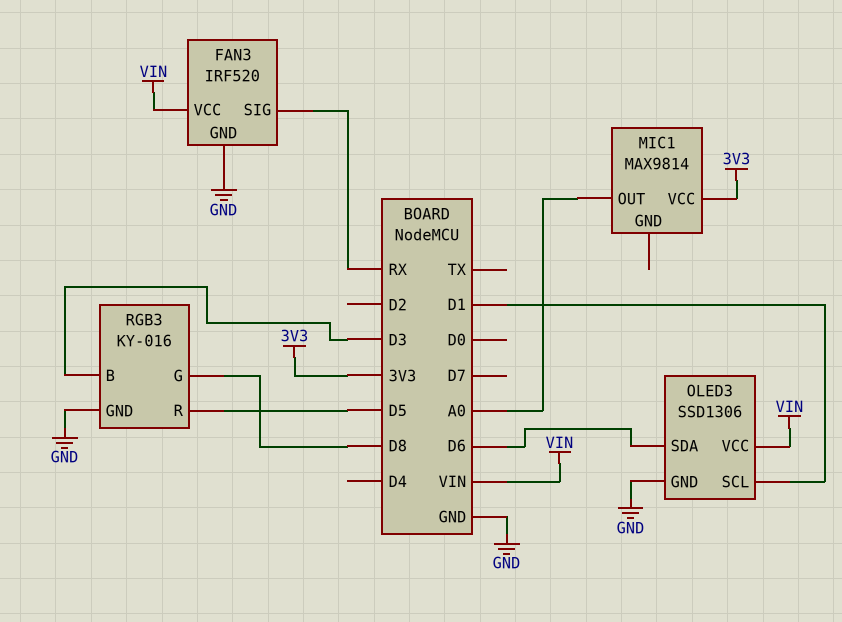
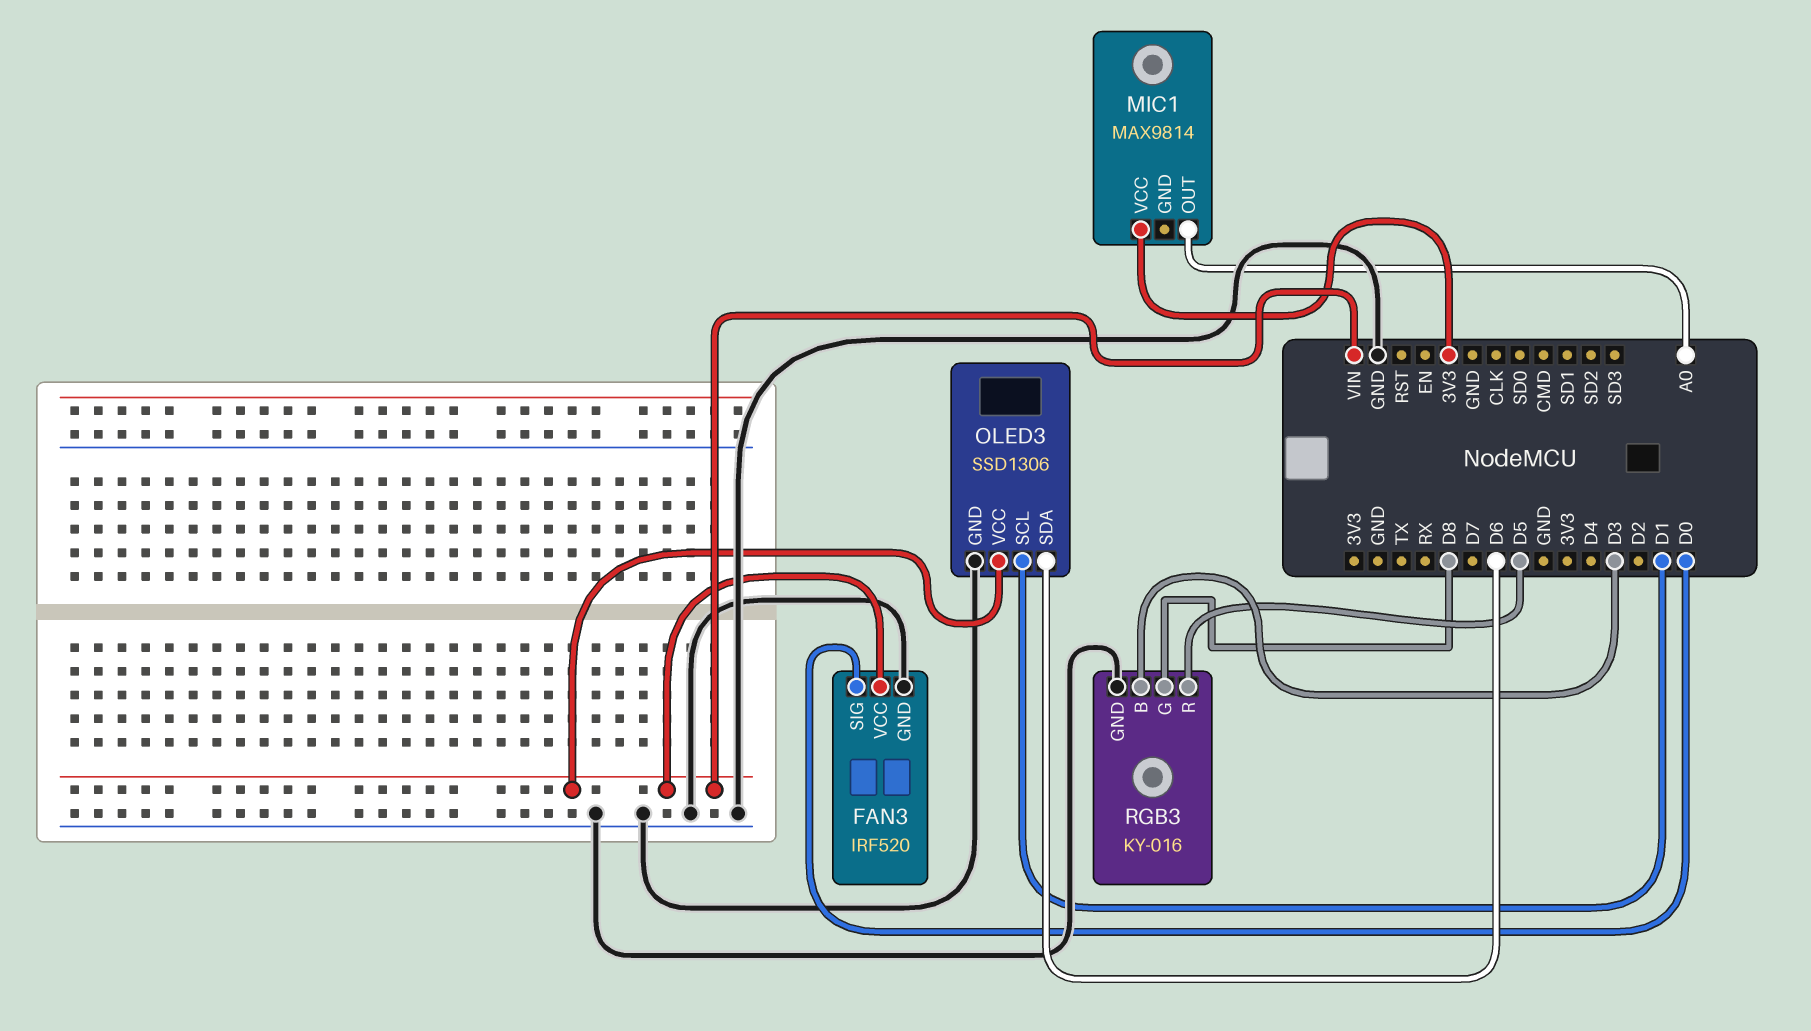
FAN3 pin SIG: RX -> D0

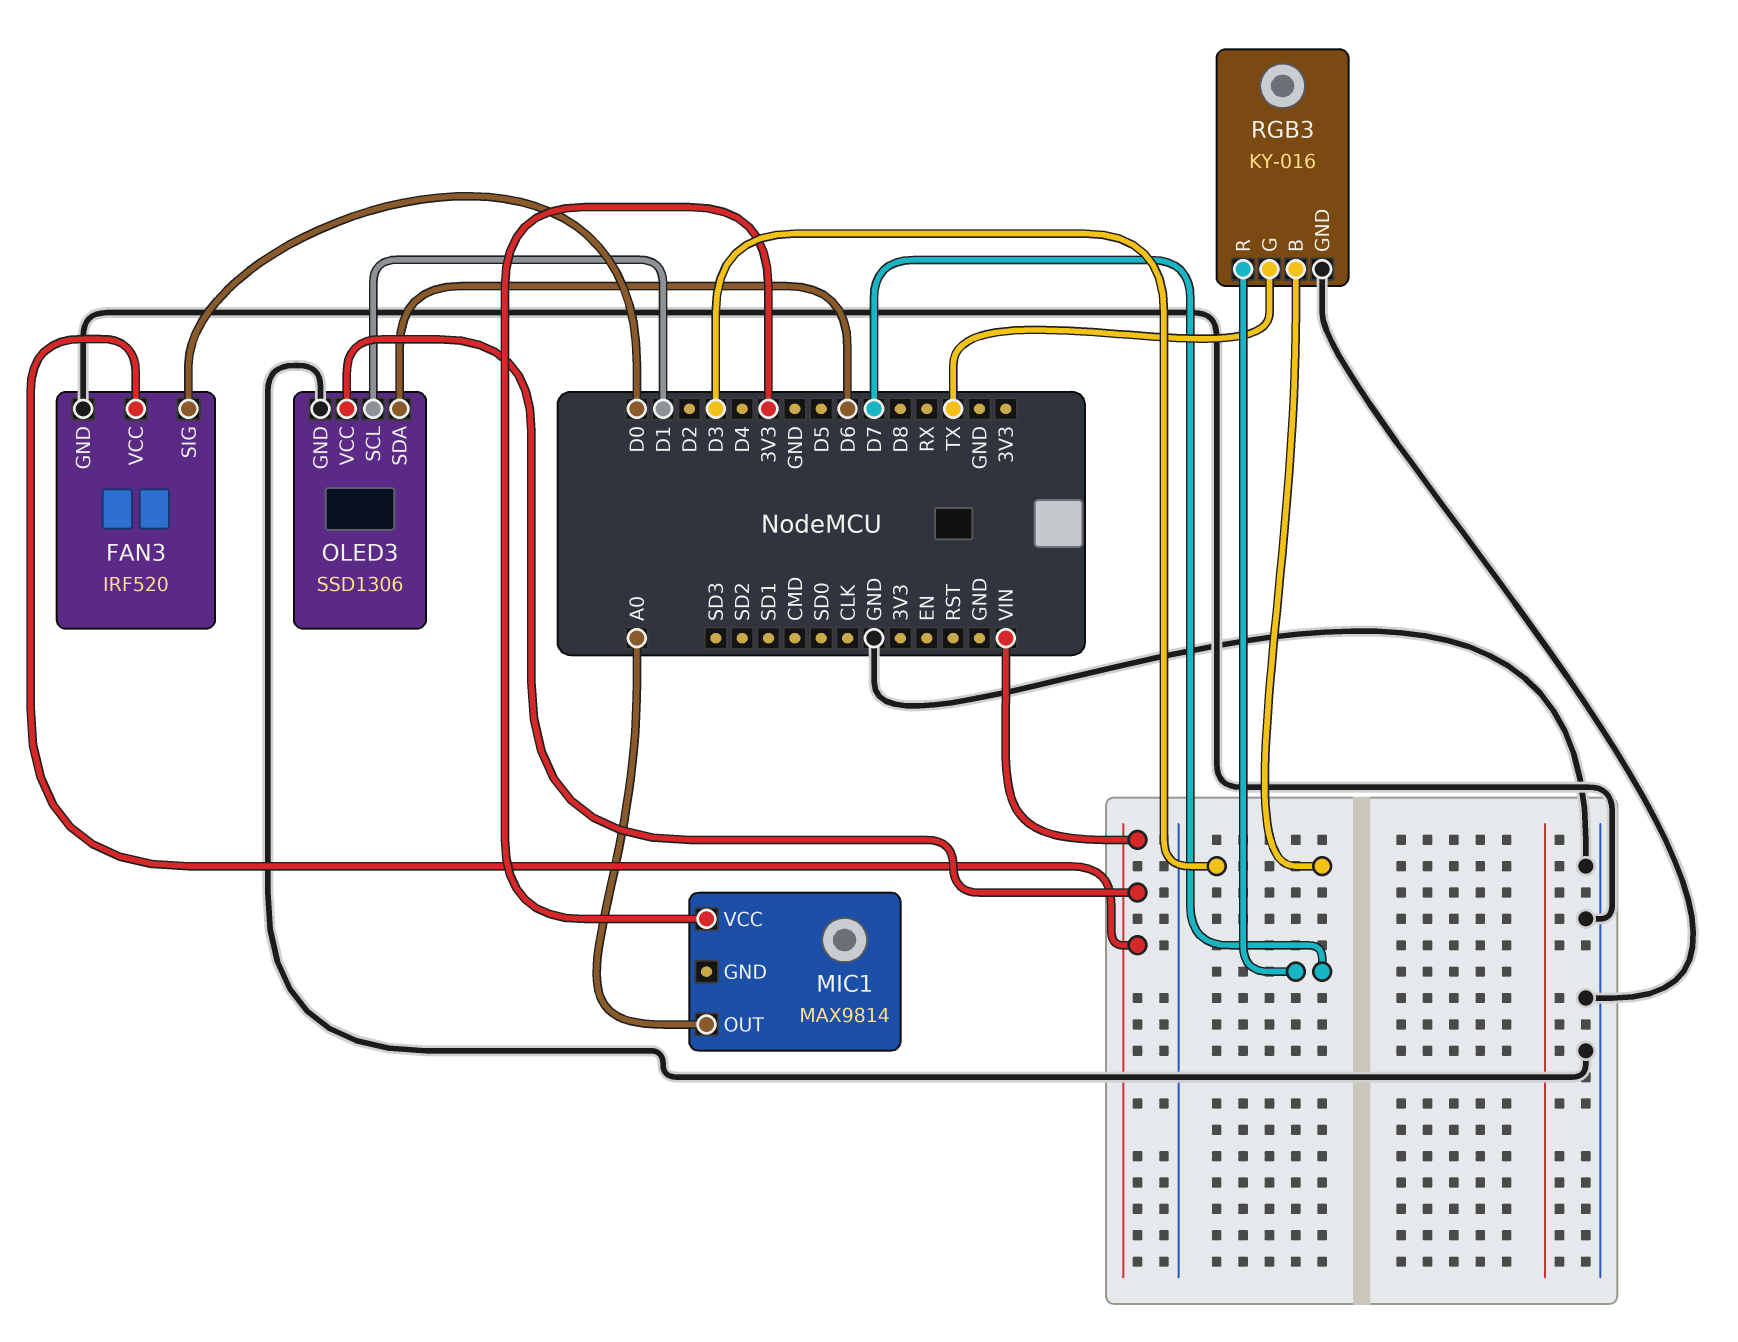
RGB3 pin G: D8 -> TX
RGB3 pin R: D5 -> D7

